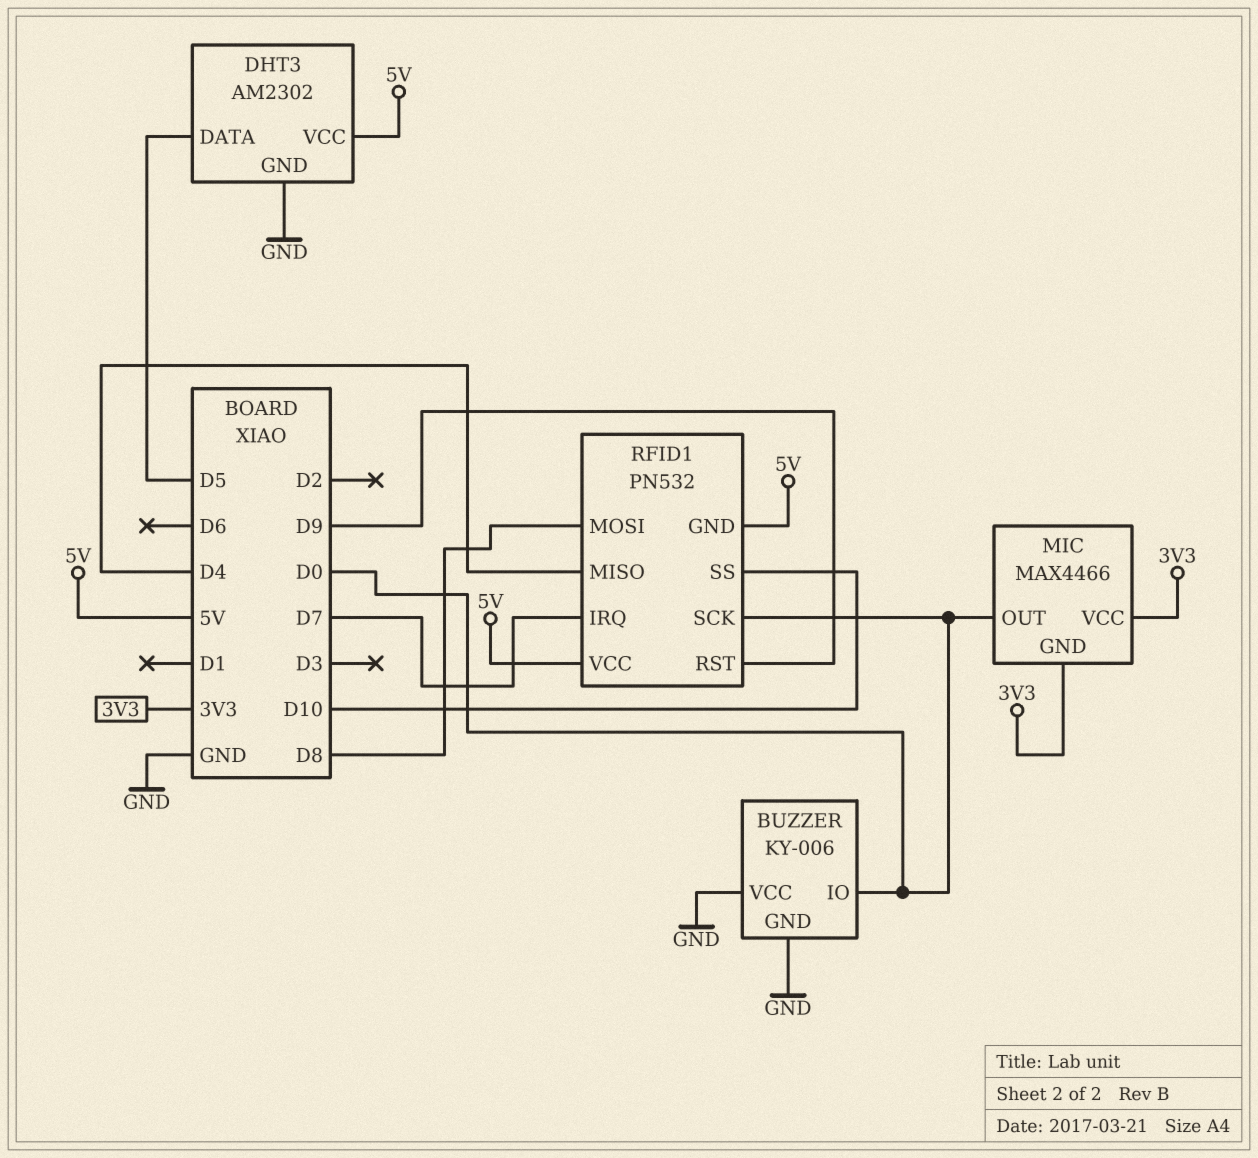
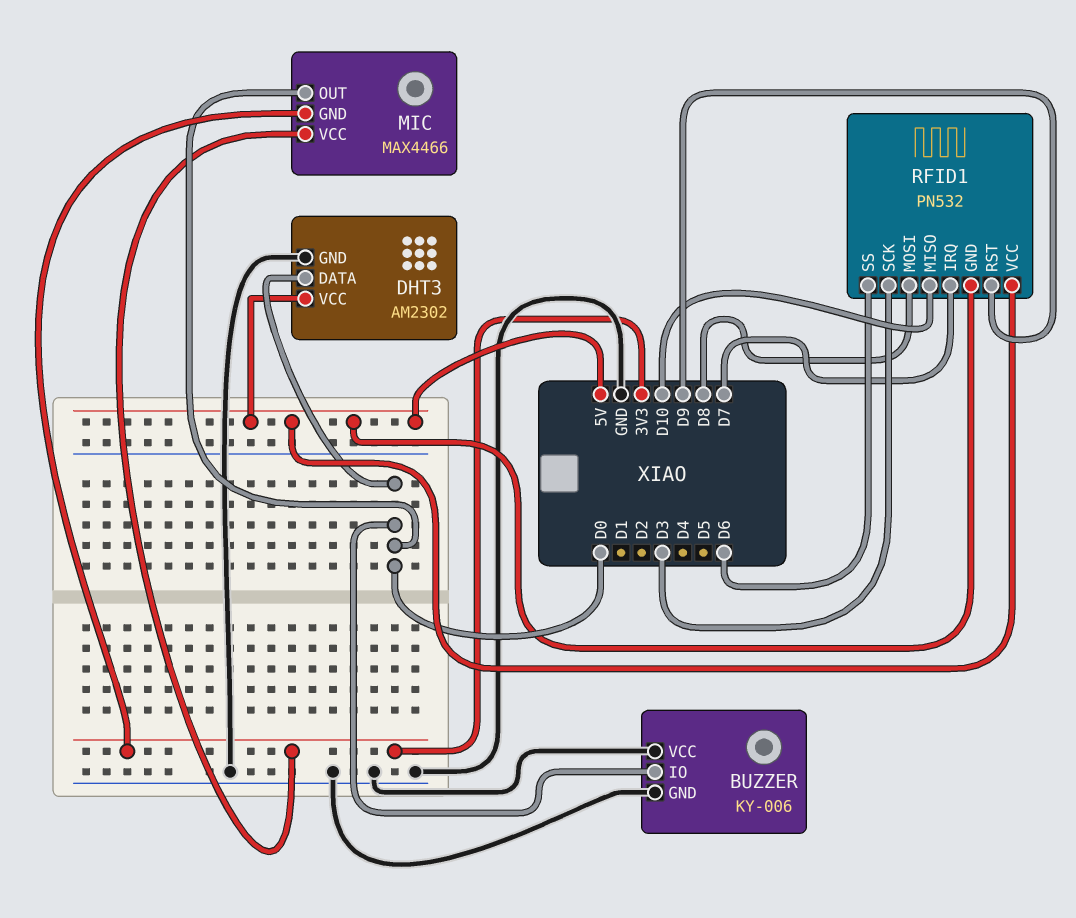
DHT3 pin DATA: D5 -> D0
RFID1 pin MISO: D4 -> D10
RFID1 pin SCK: D0 -> D3
RFID1 pin SS: D10 -> D6

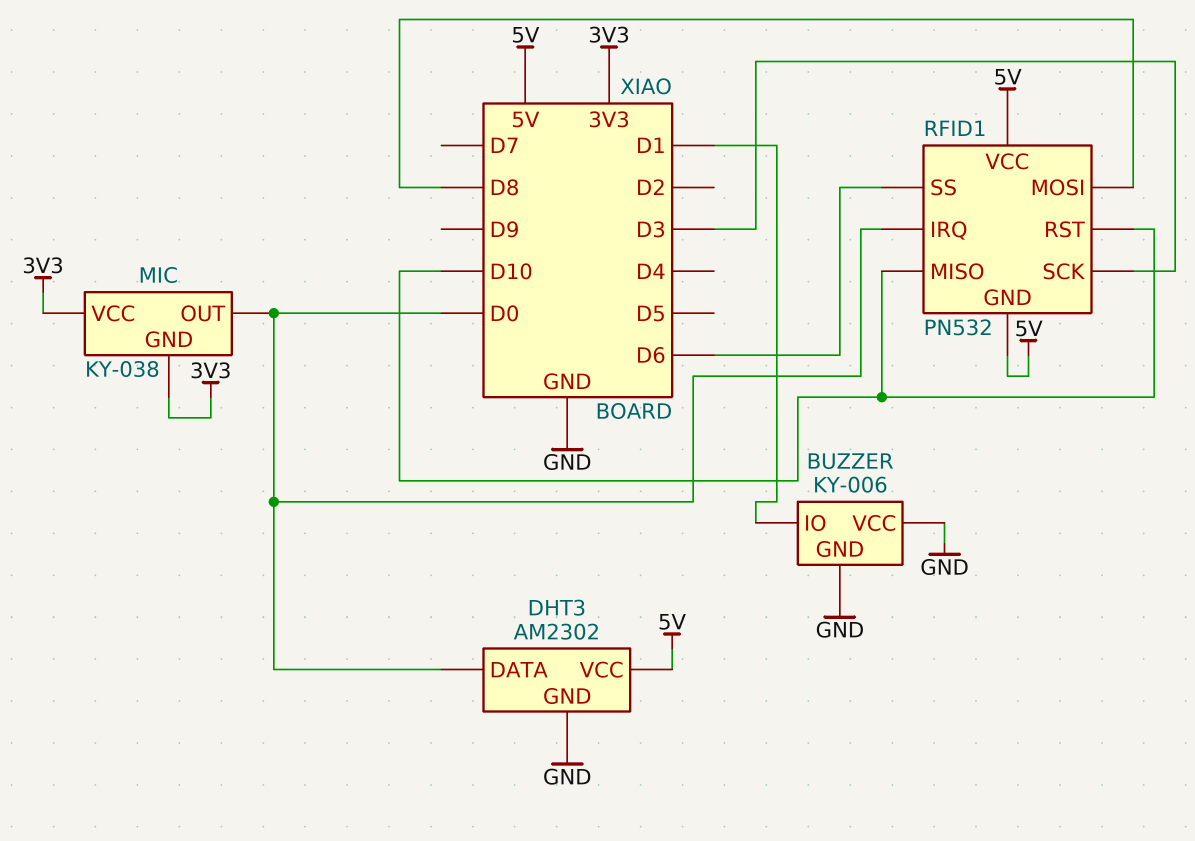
BUZZER pin IO: D0 -> D1
MIC: MAX4466 -> KY-038
RFID1 pin IRQ: D7 -> D0
RFID1 pin RST: D9 -> D10

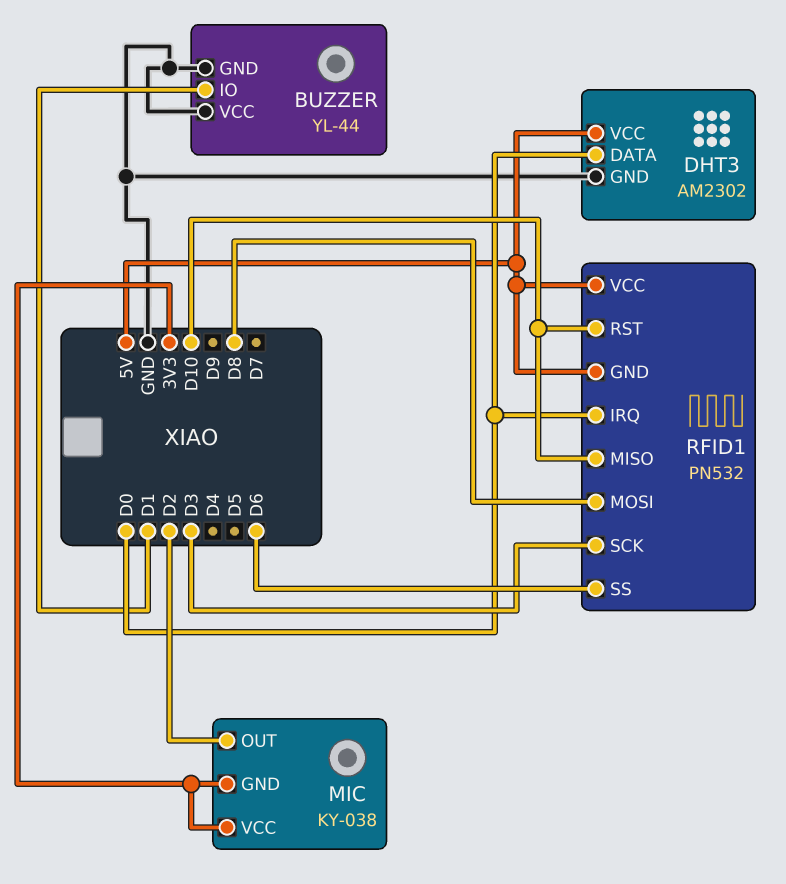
BUZZER: KY-006 -> YL-44
MIC pin OUT: D0 -> D2

